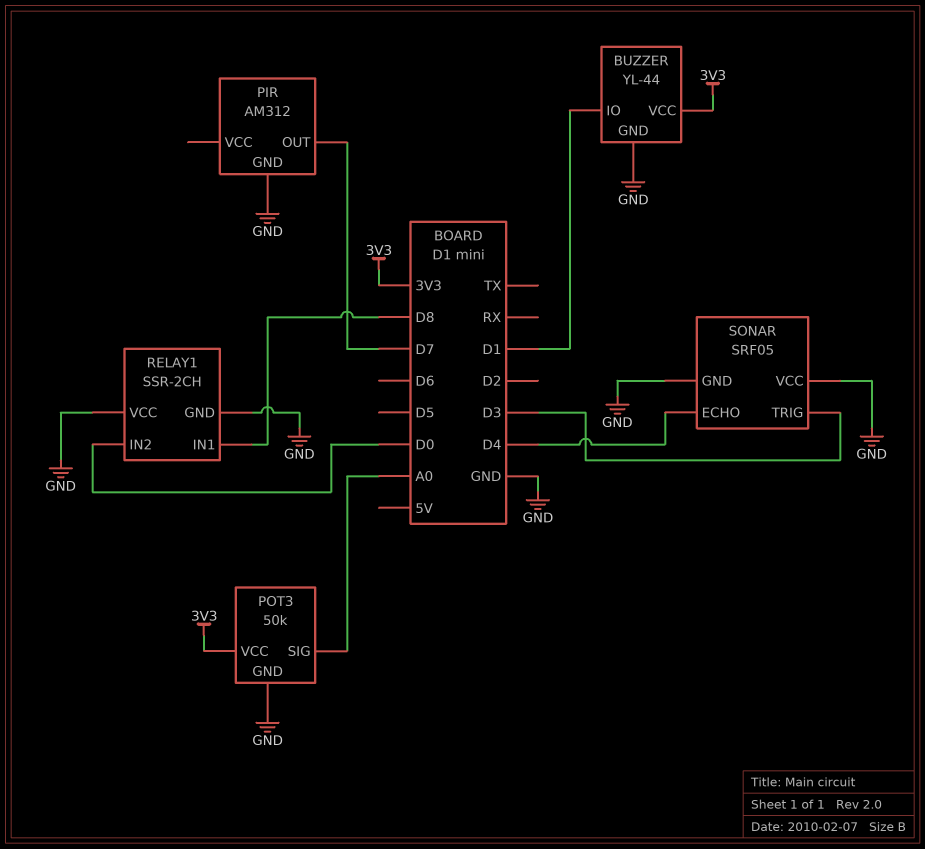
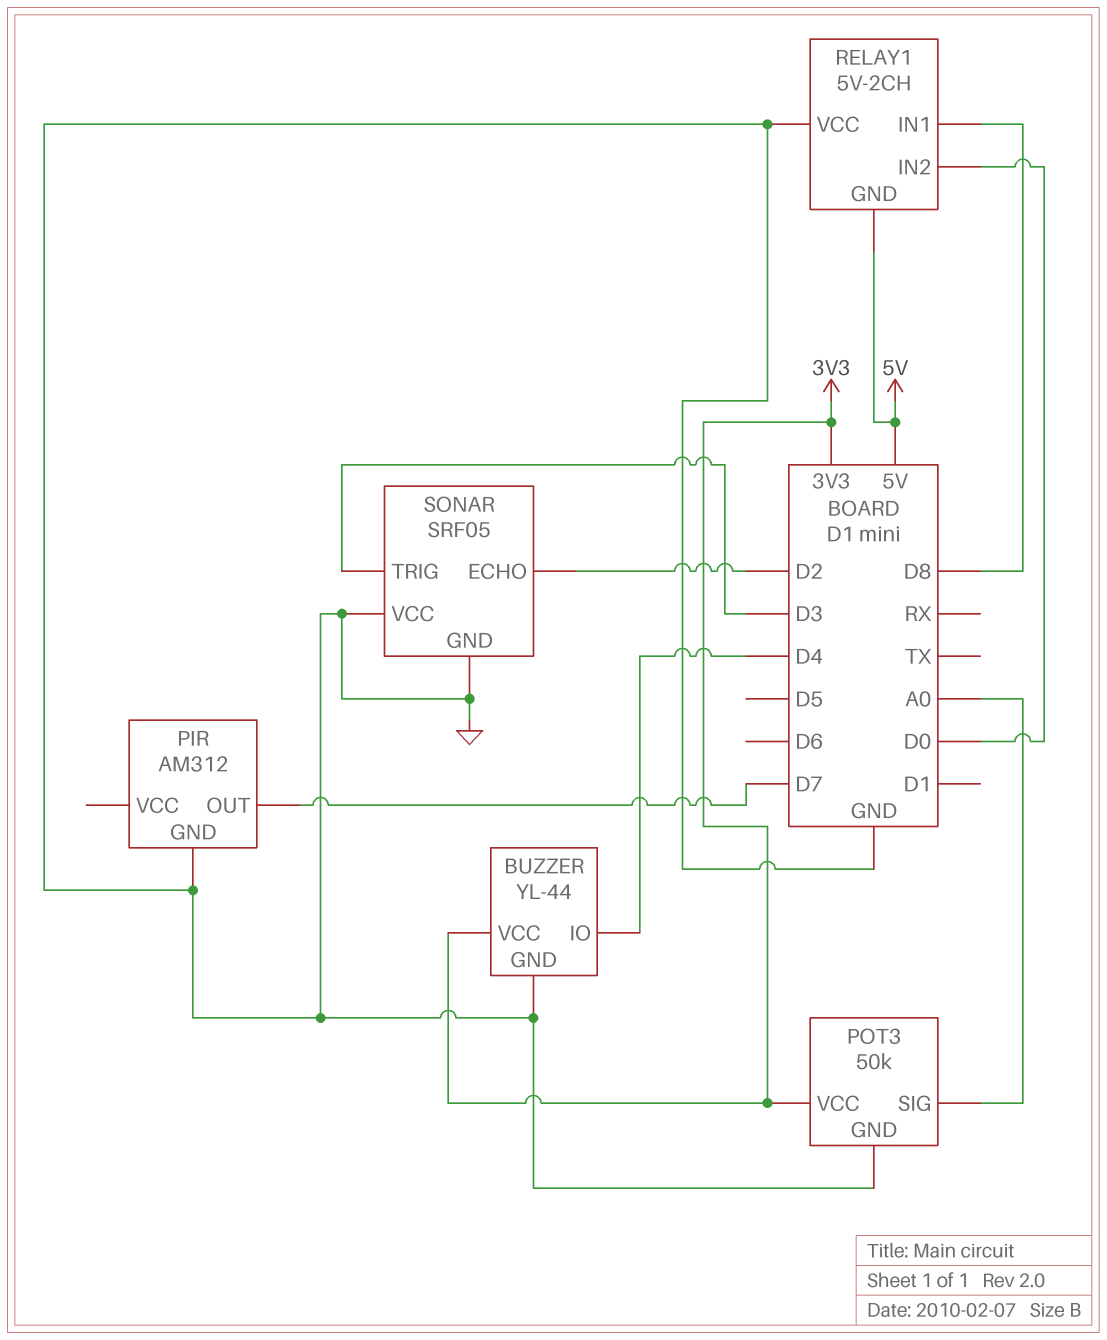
BUZZER pin IO: D1 -> D4
RELAY1: SSR-2CH -> 5V-2CH
RELAY1 pin GND: GND -> 5V
SONAR pin ECHO: D4 -> D2

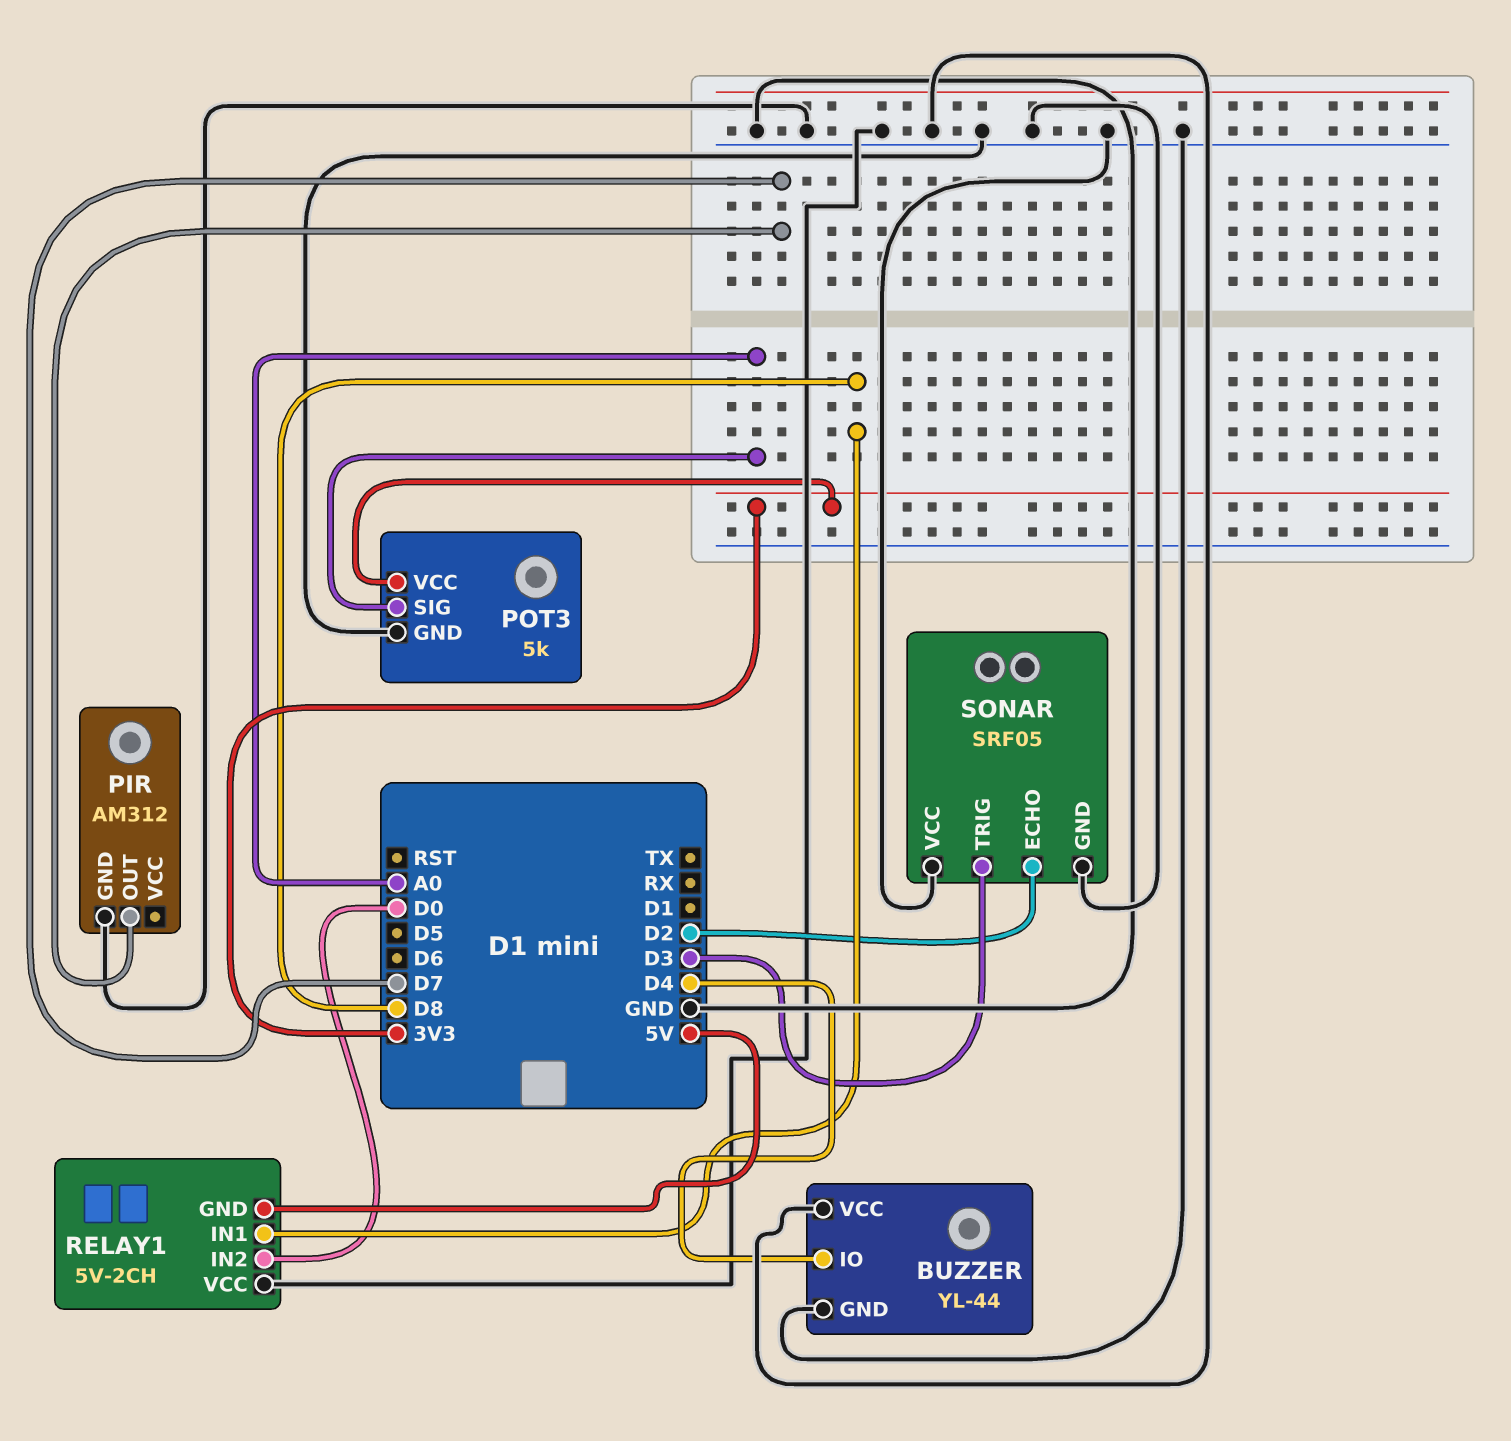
BUZZER pin VCC: 3V3 -> GND
POT3: 50k -> 5k

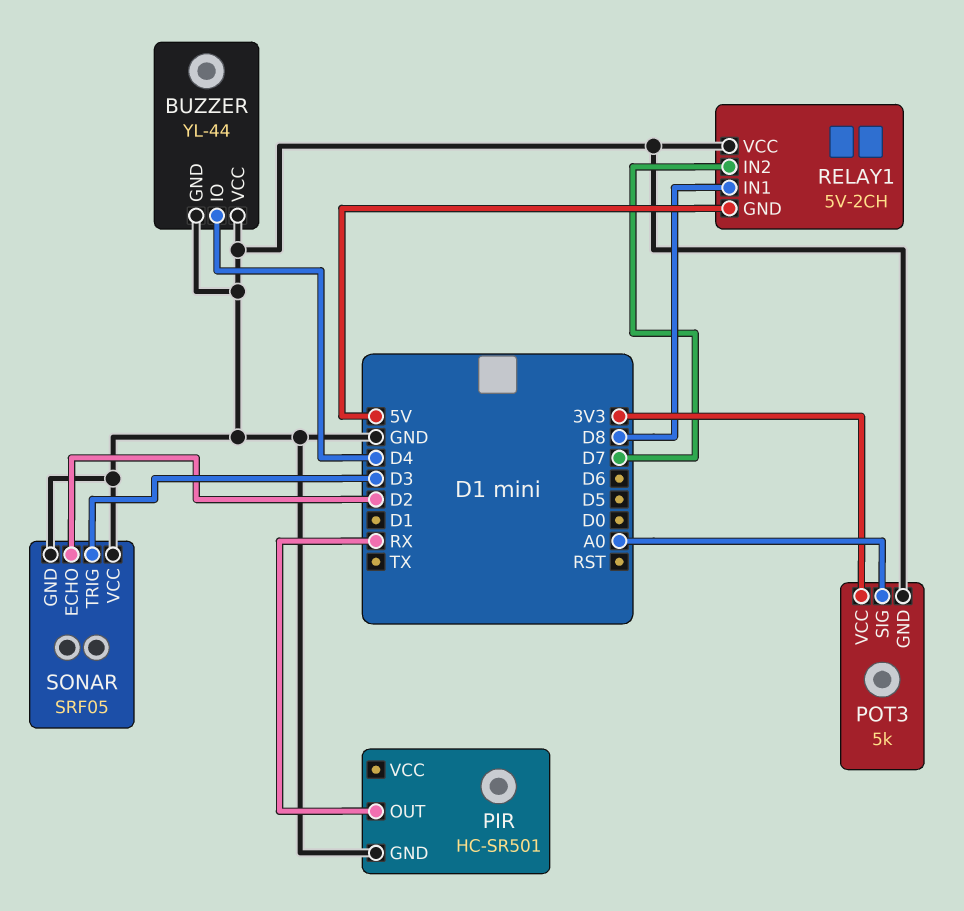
PIR: AM312 -> HC-SR501
PIR pin OUT: D7 -> RX
RELAY1 pin IN2: D0 -> D7

